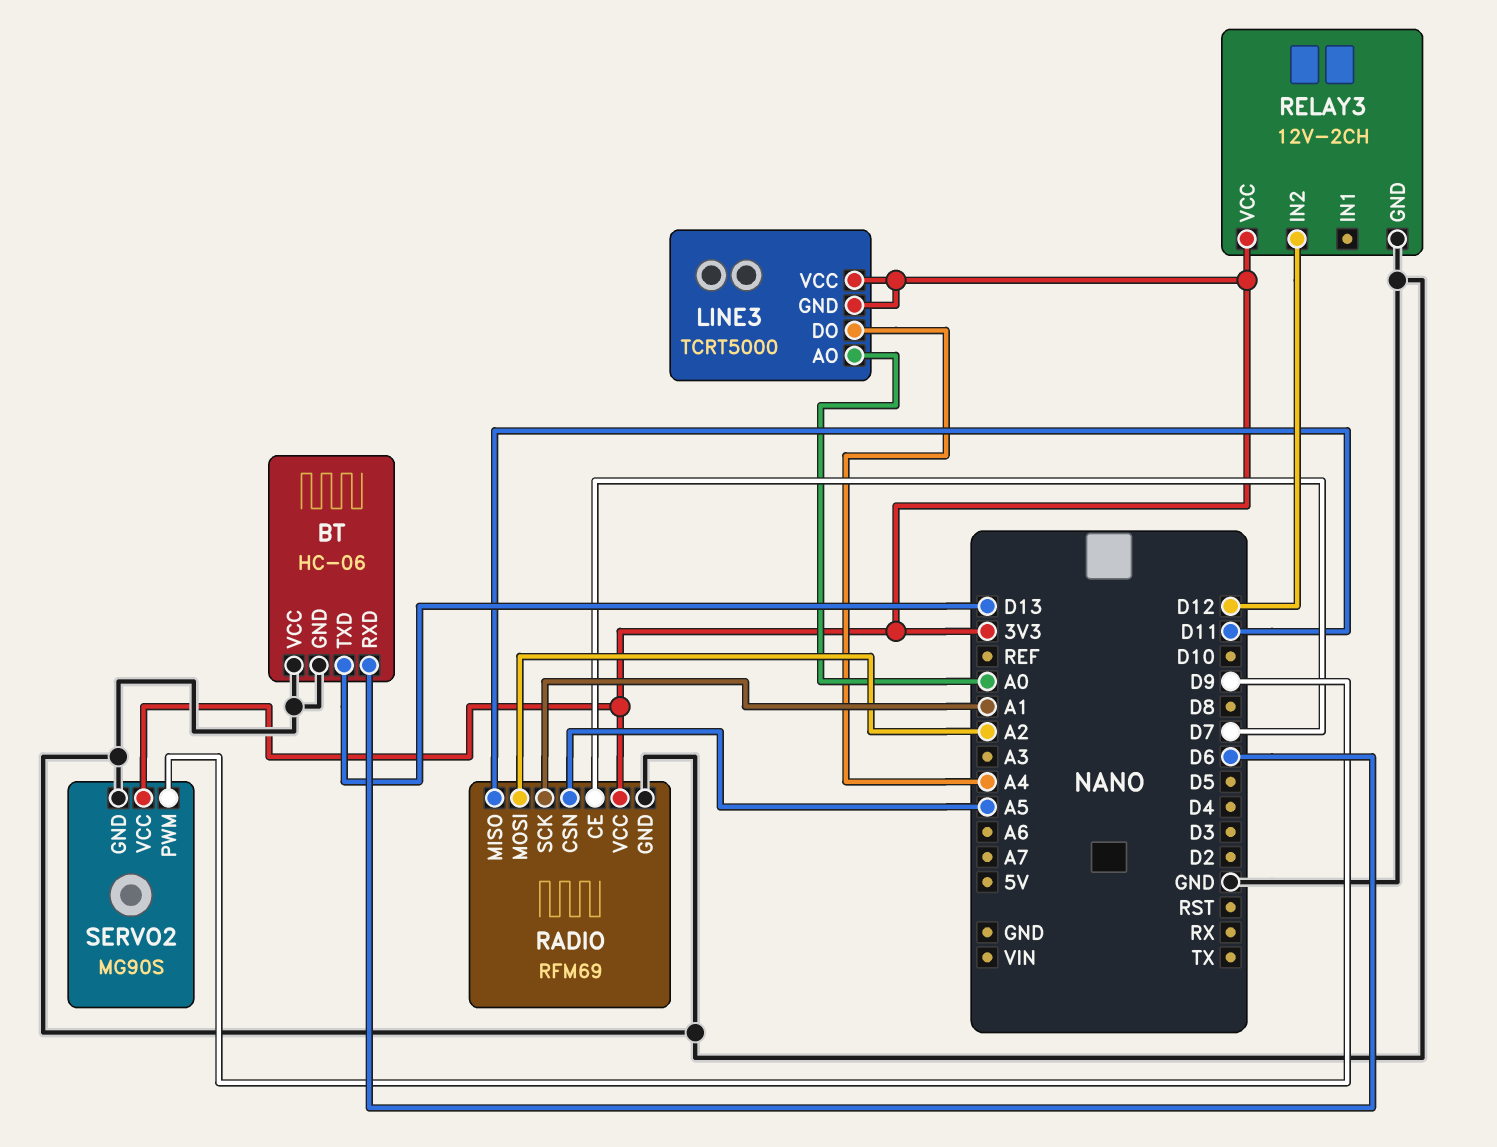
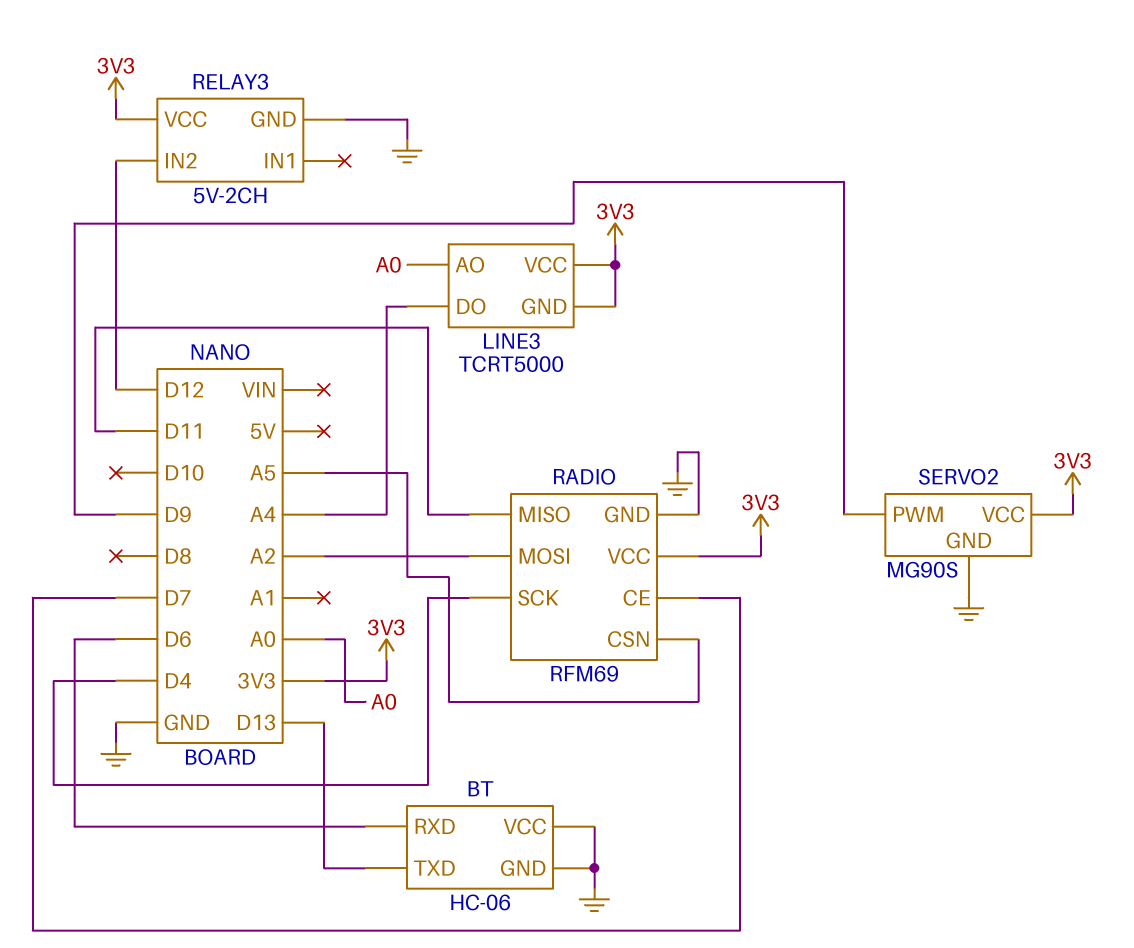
RADIO pin SCK: A1 -> D4
RELAY3: 12V-2CH -> 5V-2CH

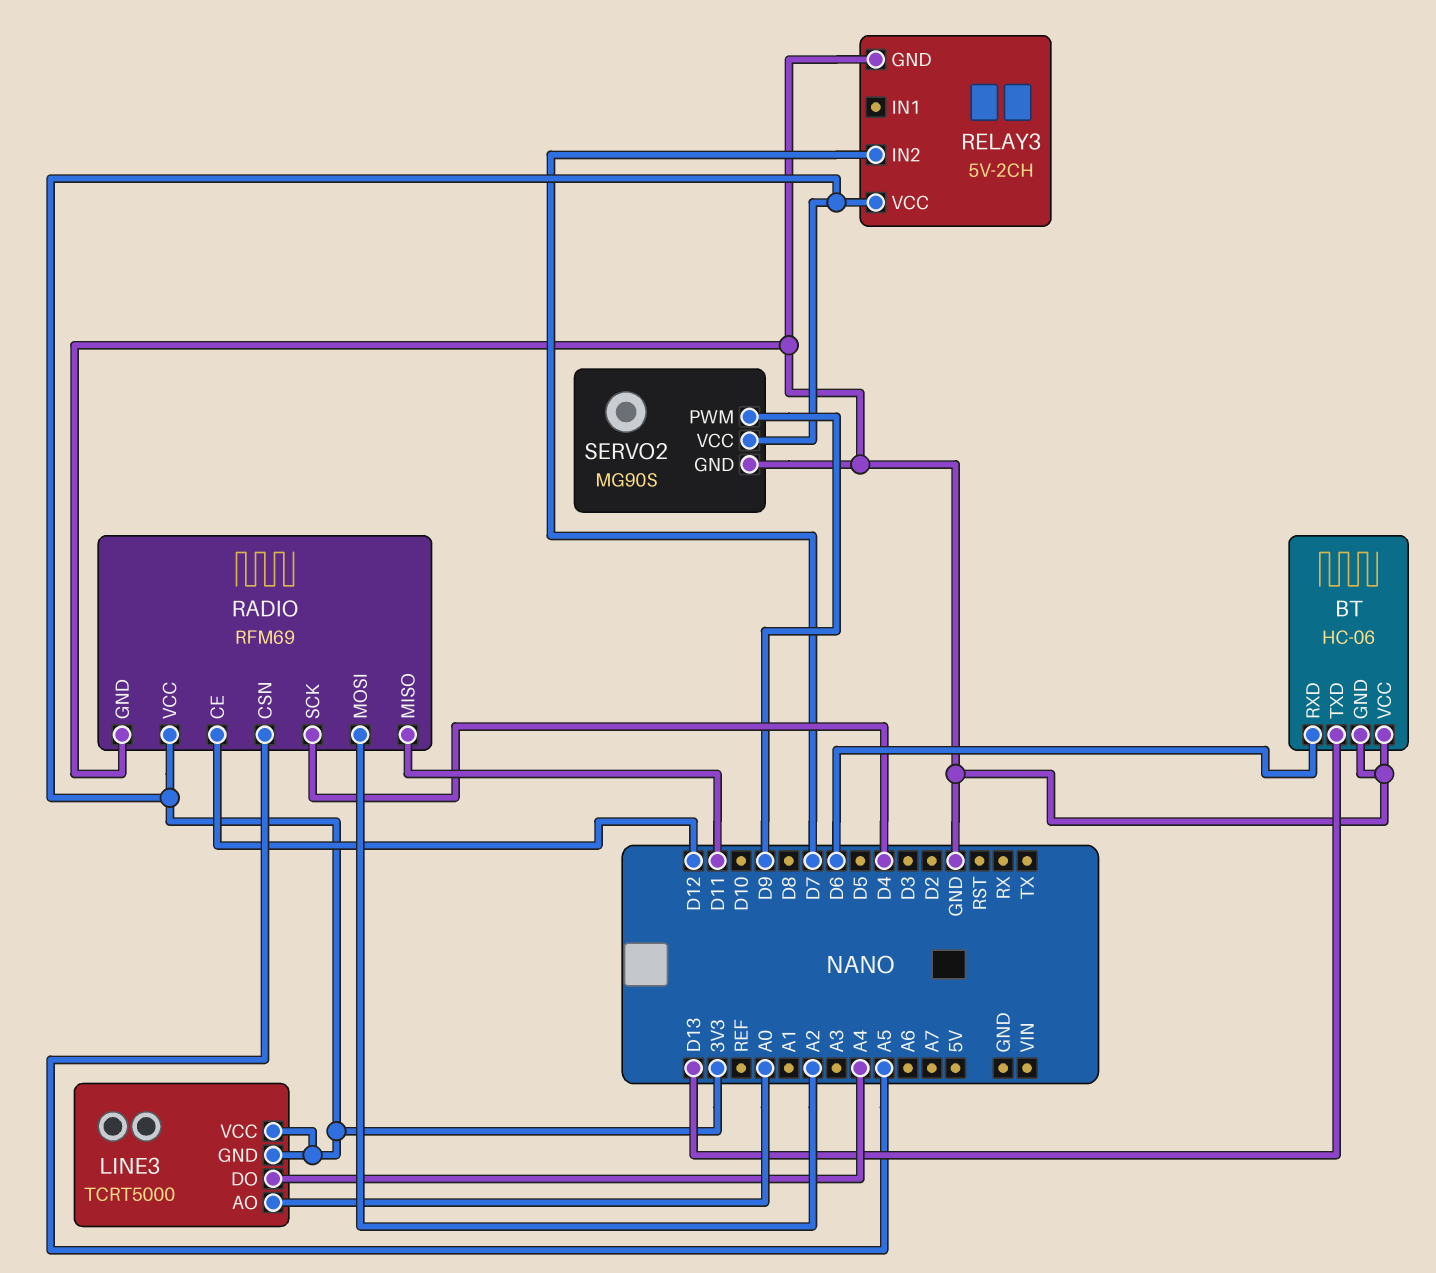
RADIO pin CE: D7 -> D12
RELAY3 pin IN2: D12 -> D7

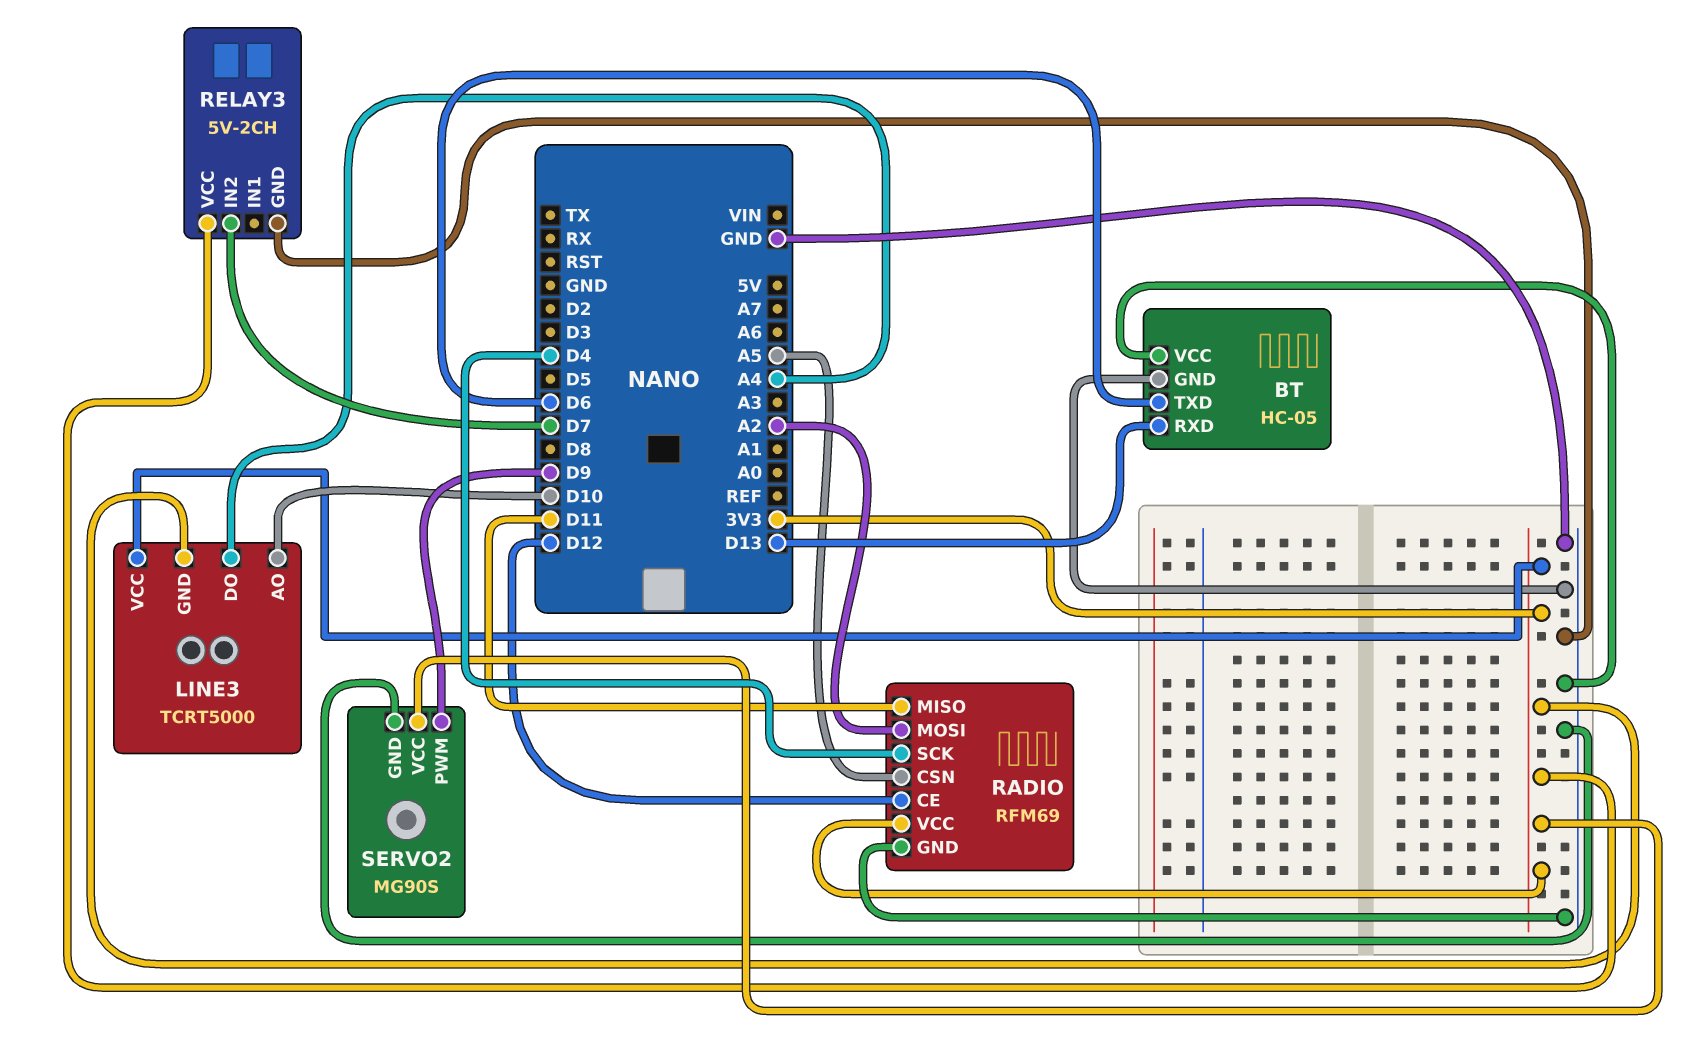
BT: HC-06 -> HC-05
BT pin RXD: D6 -> D13
BT pin TXD: D13 -> D6
LINE3 pin AO: A0 -> D10

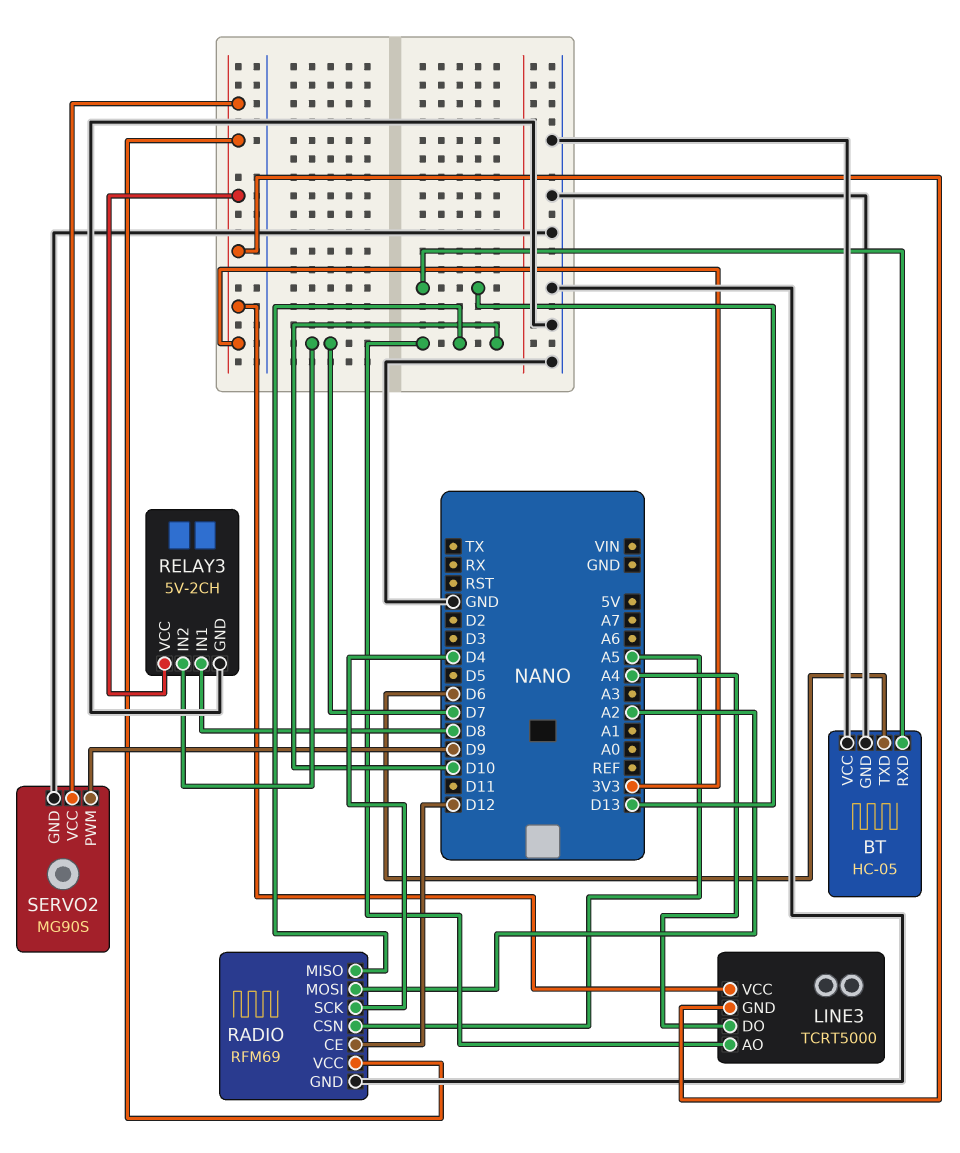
RADIO pin MISO: D11 -> D10
RELAY3 pin IN1: none -> D8

